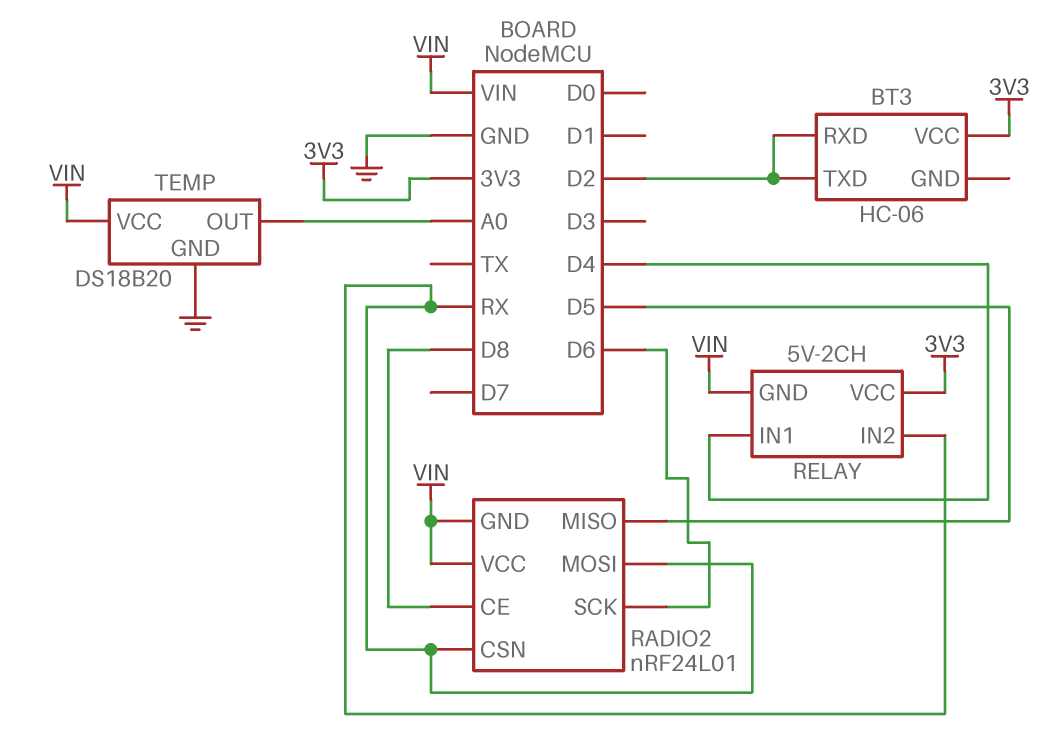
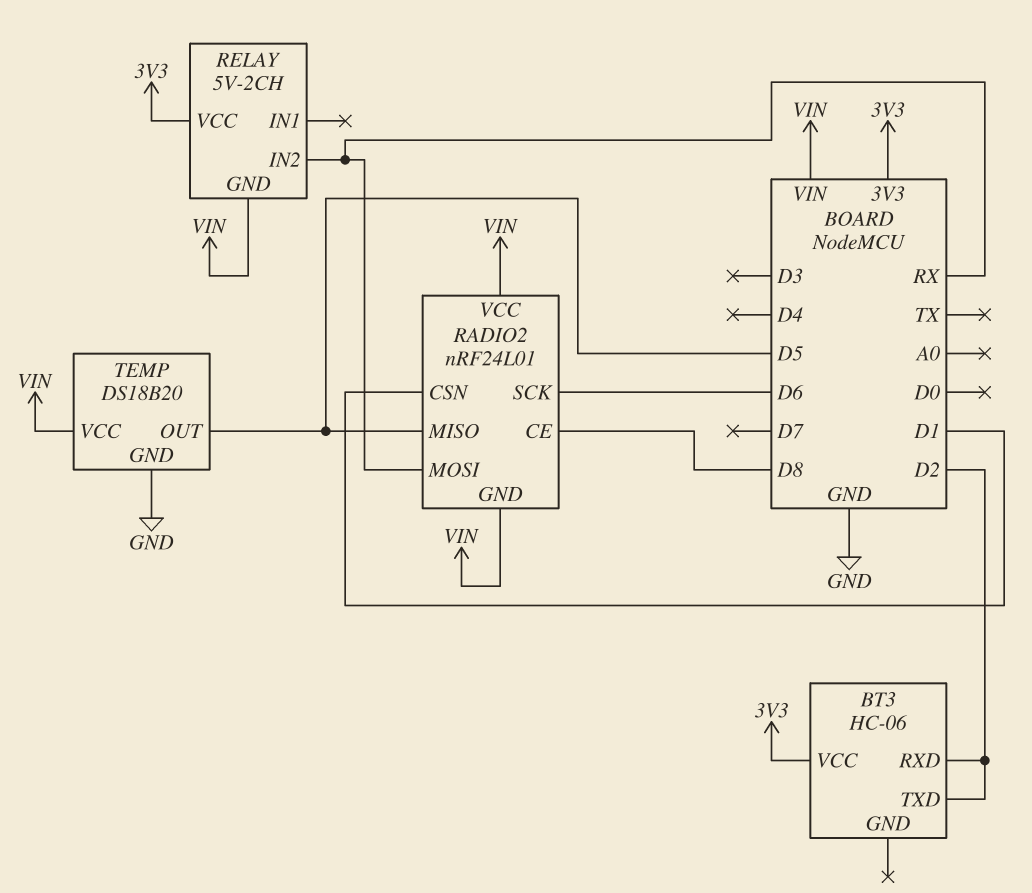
RADIO2 pin CSN: RX -> D1
RELAY pin IN1: D4 -> none
TEMP pin OUT: A0 -> D5

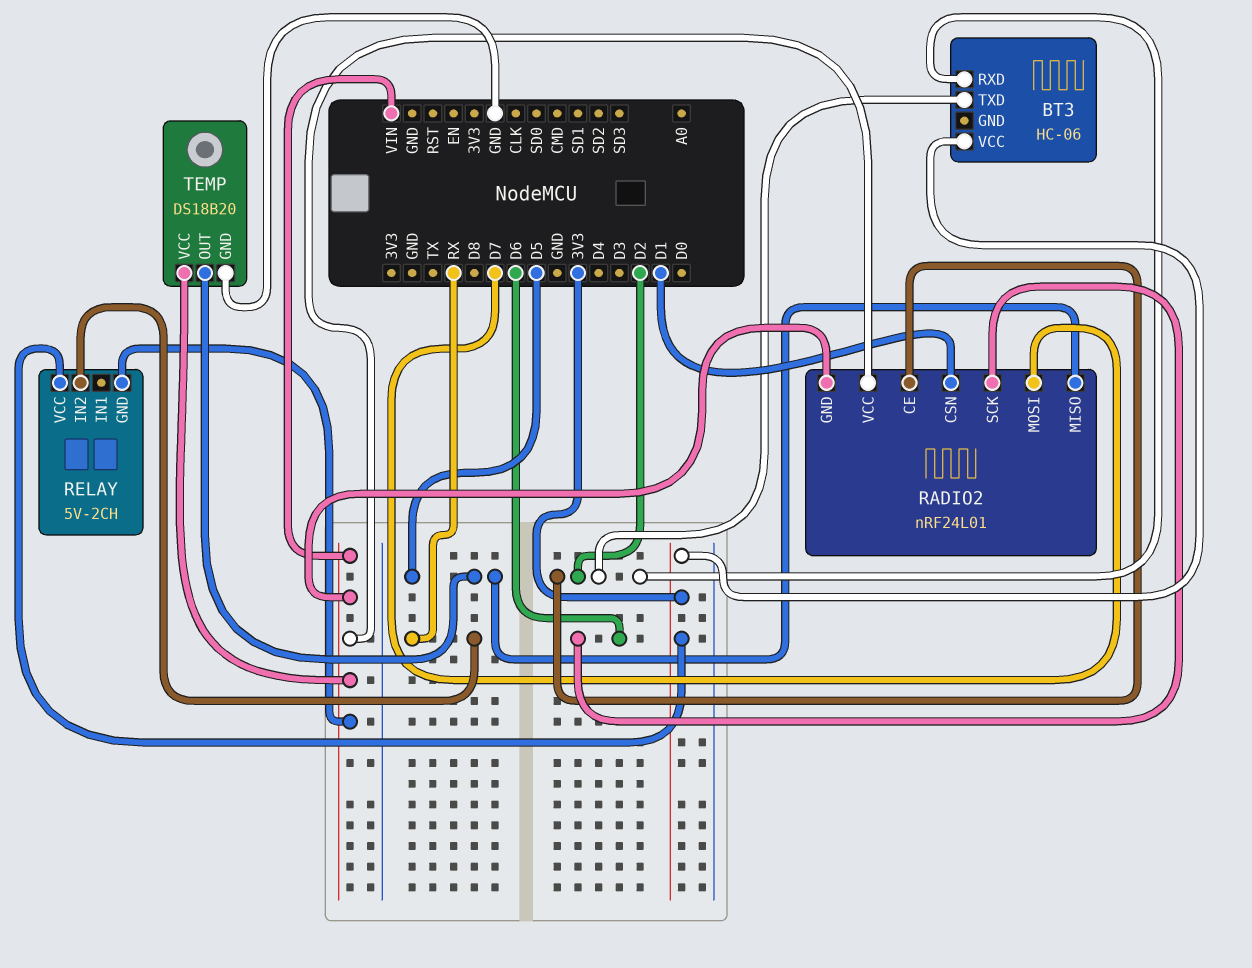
RADIO2 pin CE: D8 -> D2
RADIO2 pin MOSI: RX -> D7

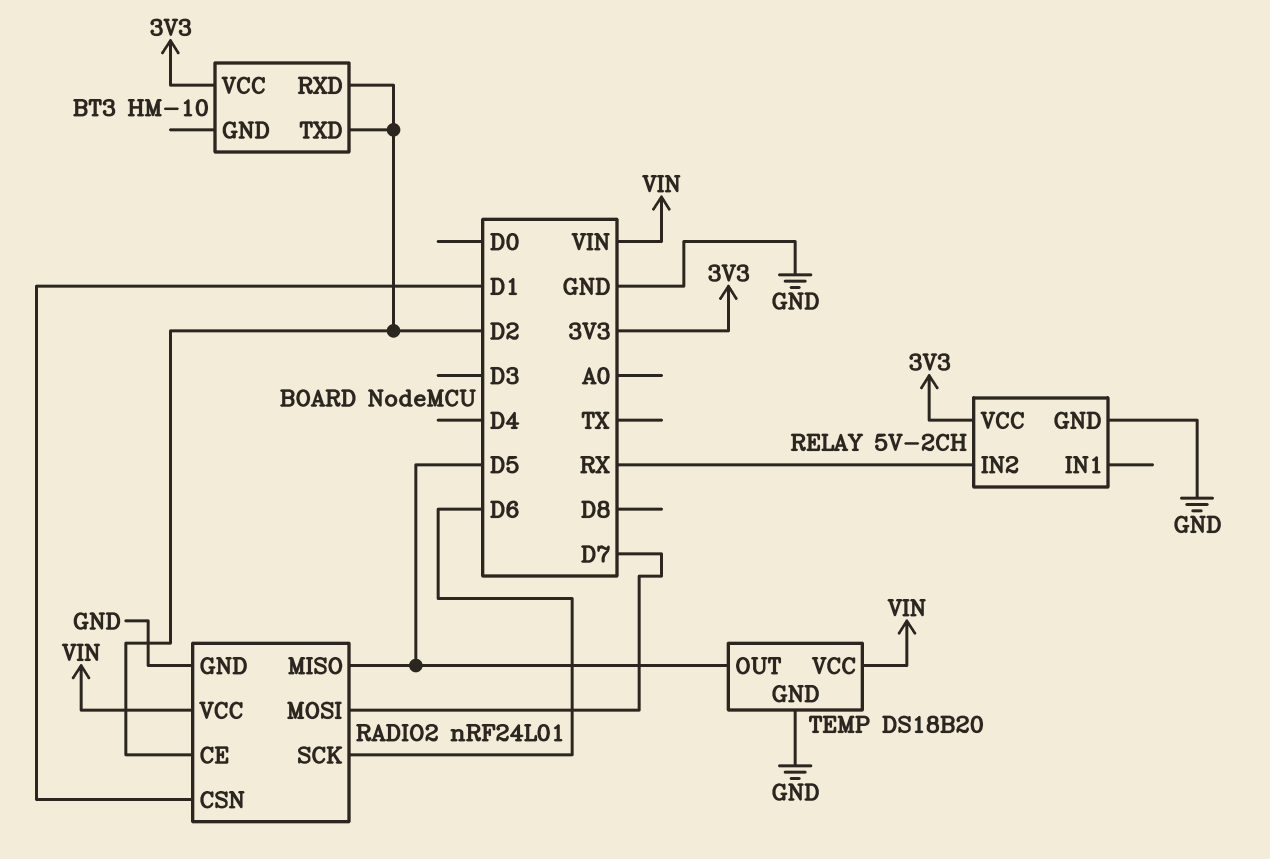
BT3: HC-06 -> HM-10
RADIO2 pin GND: VIN -> GND
RELAY pin GND: VIN -> GND

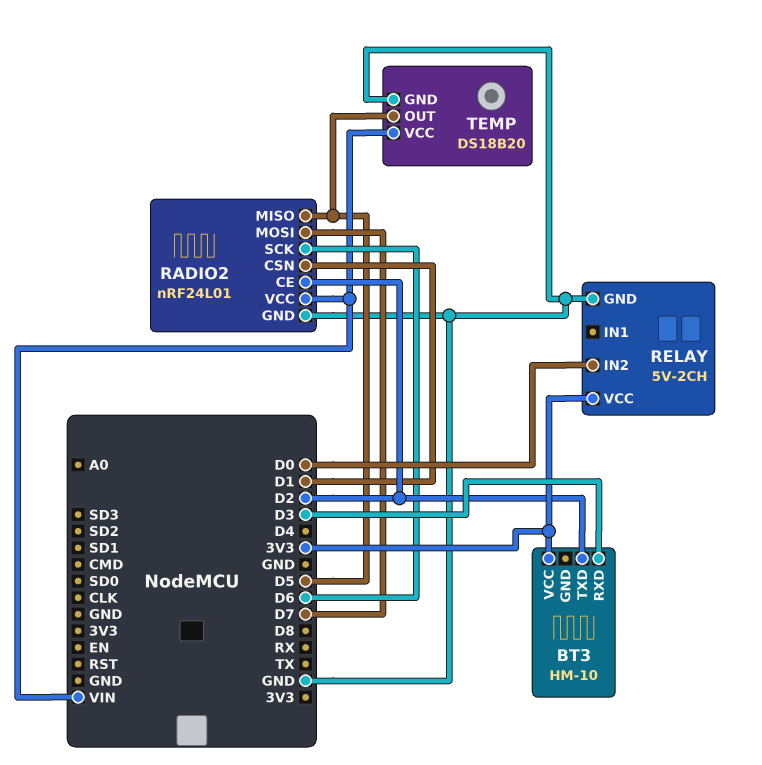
BT3 pin RXD: D2 -> D3
RELAY pin IN2: RX -> D0

